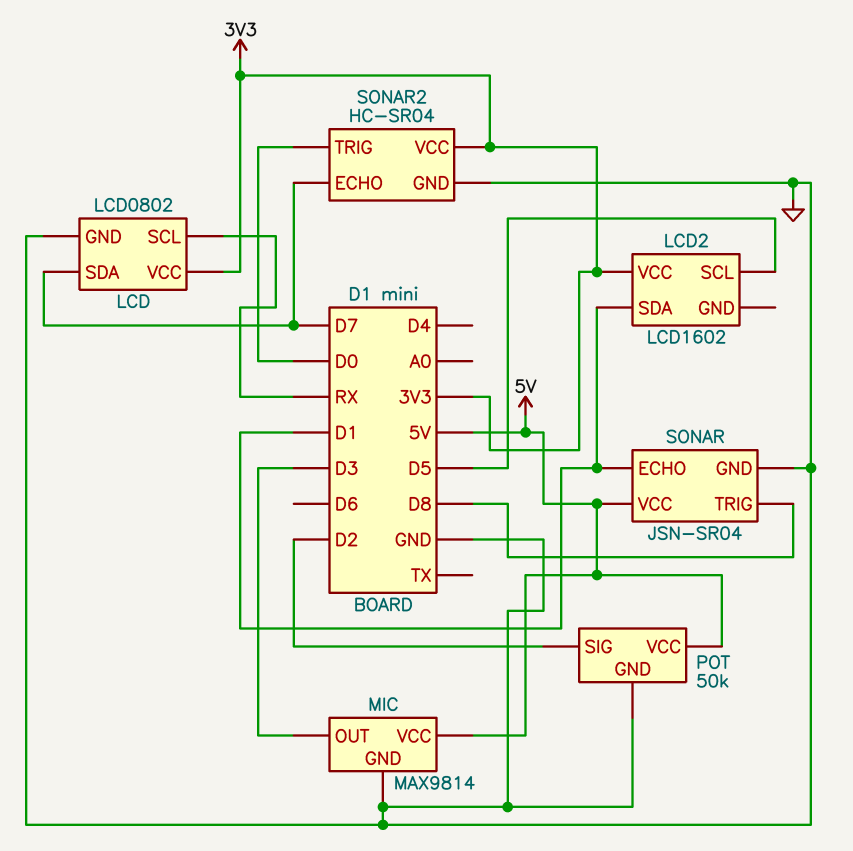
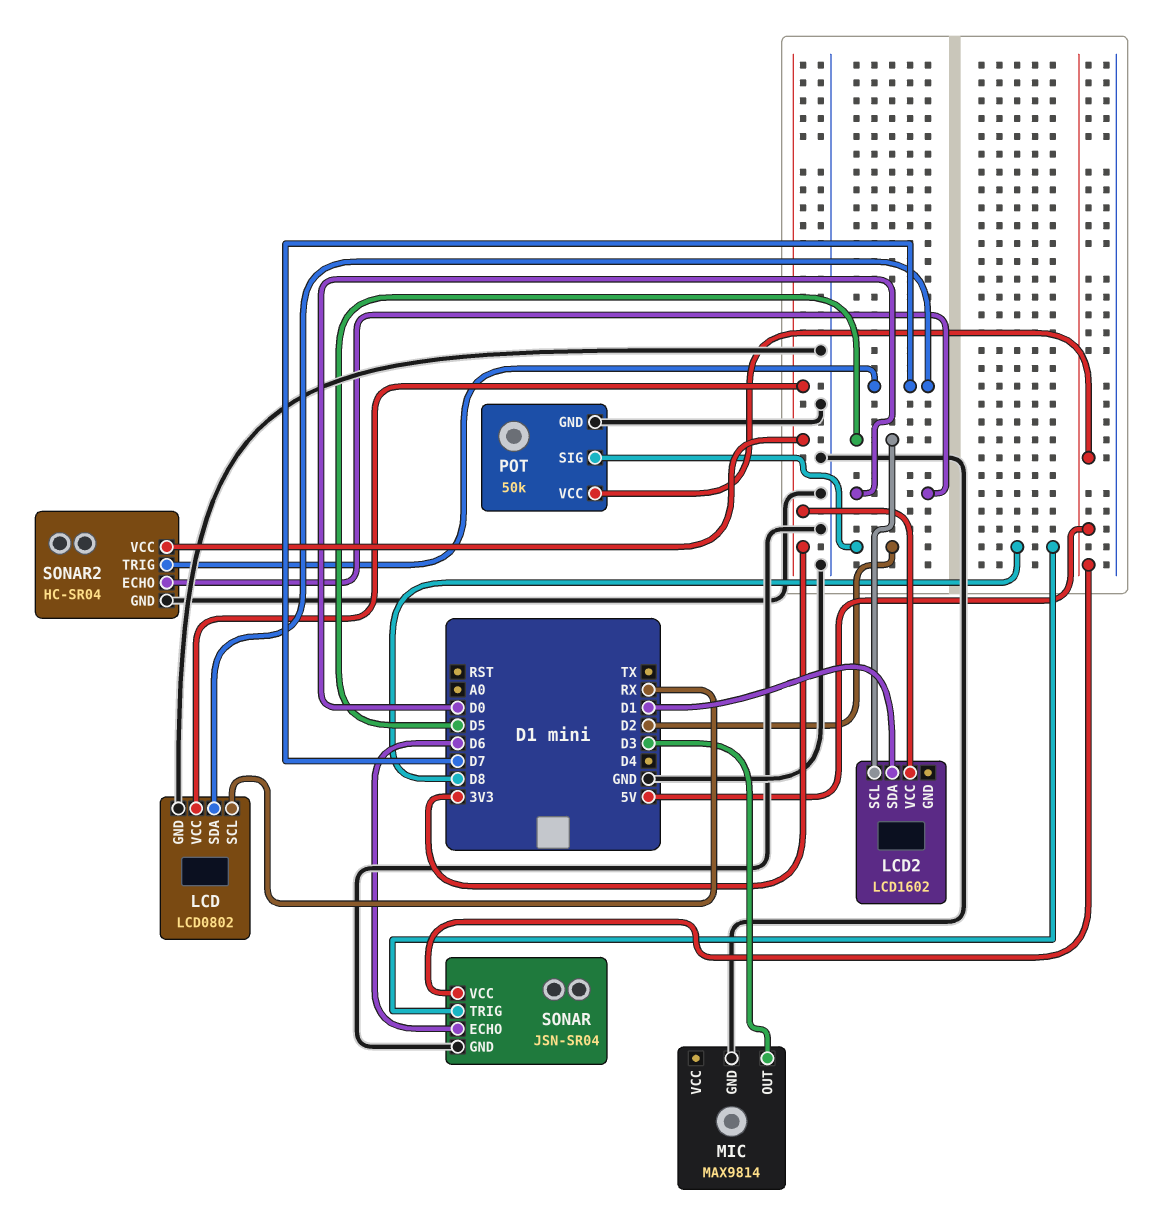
MIC pin VCC: 5V -> none
SONAR pin ECHO: D1 -> D6
SONAR2 pin ECHO: D7 -> D0
SONAR2 pin TRIG: D0 -> D7

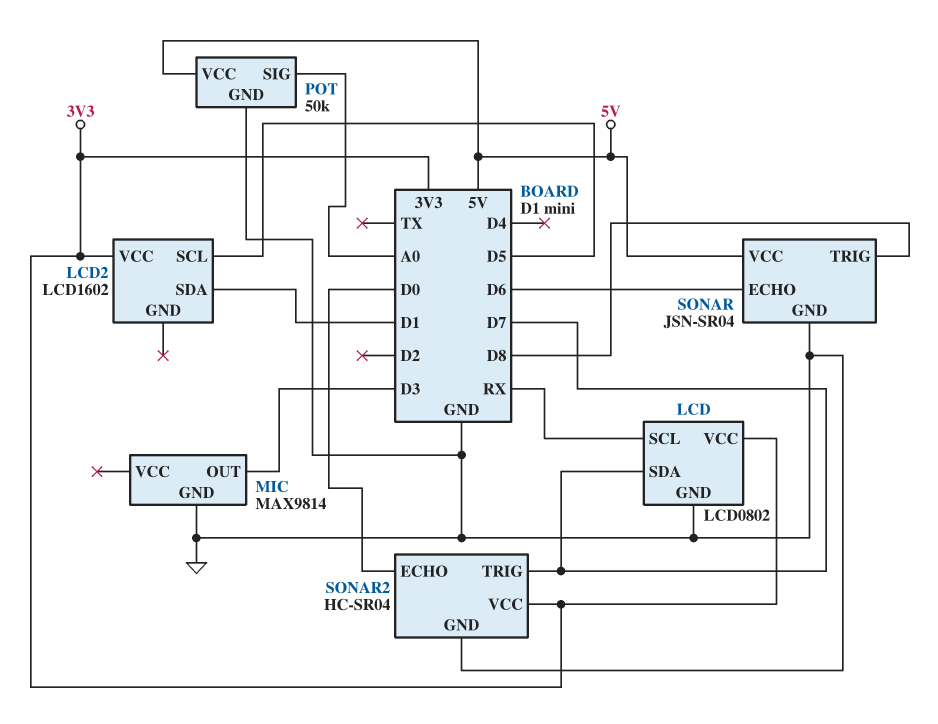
POT pin SIG: D2 -> A0

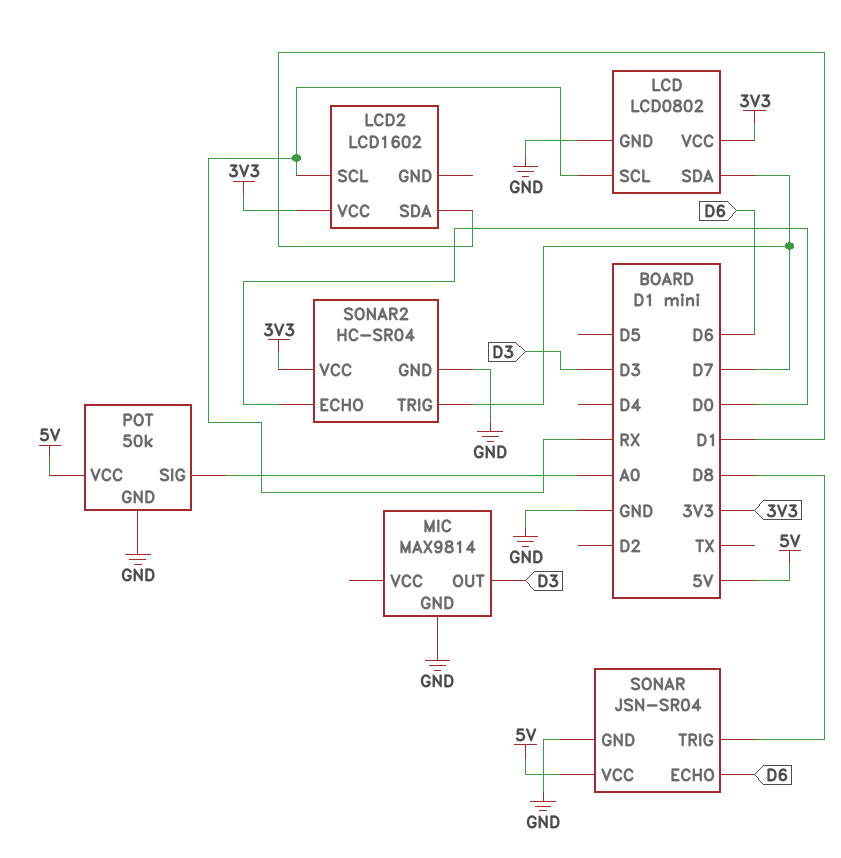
LCD2 pin SCL: D5 -> RX

